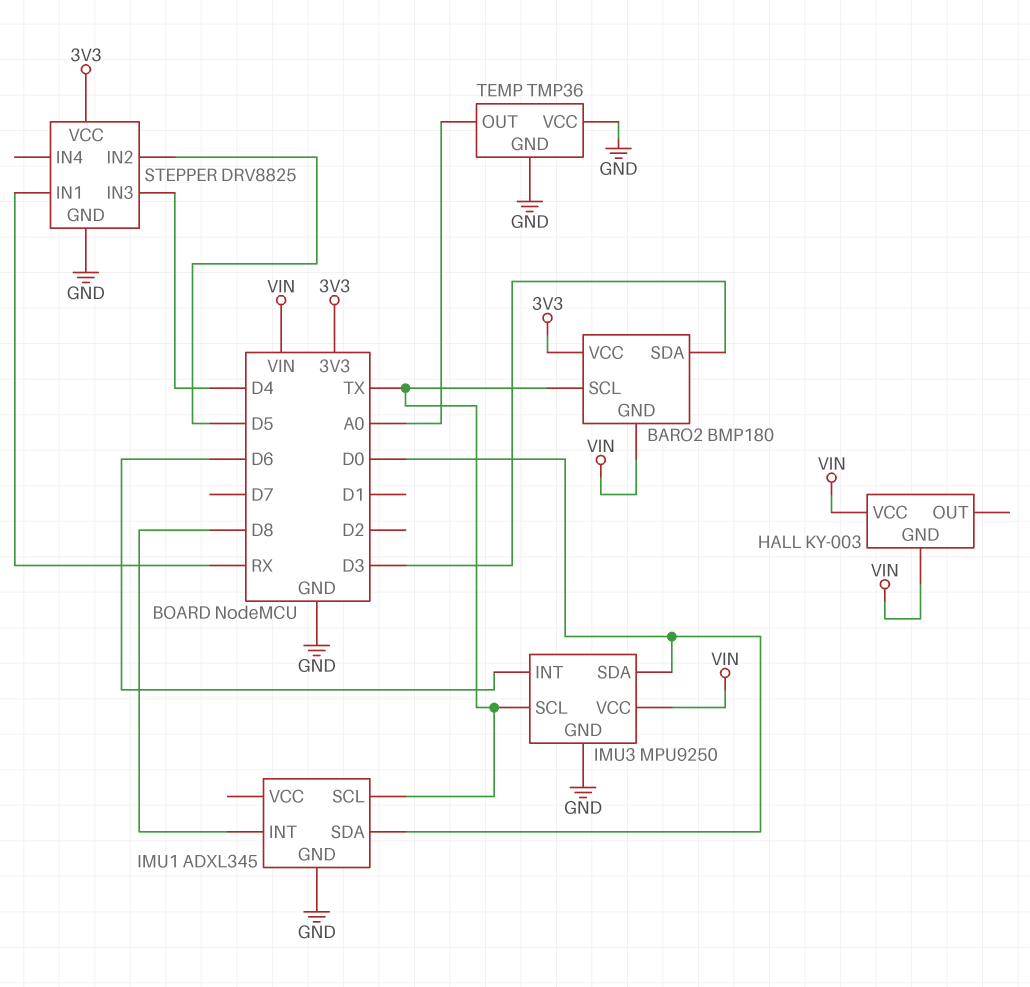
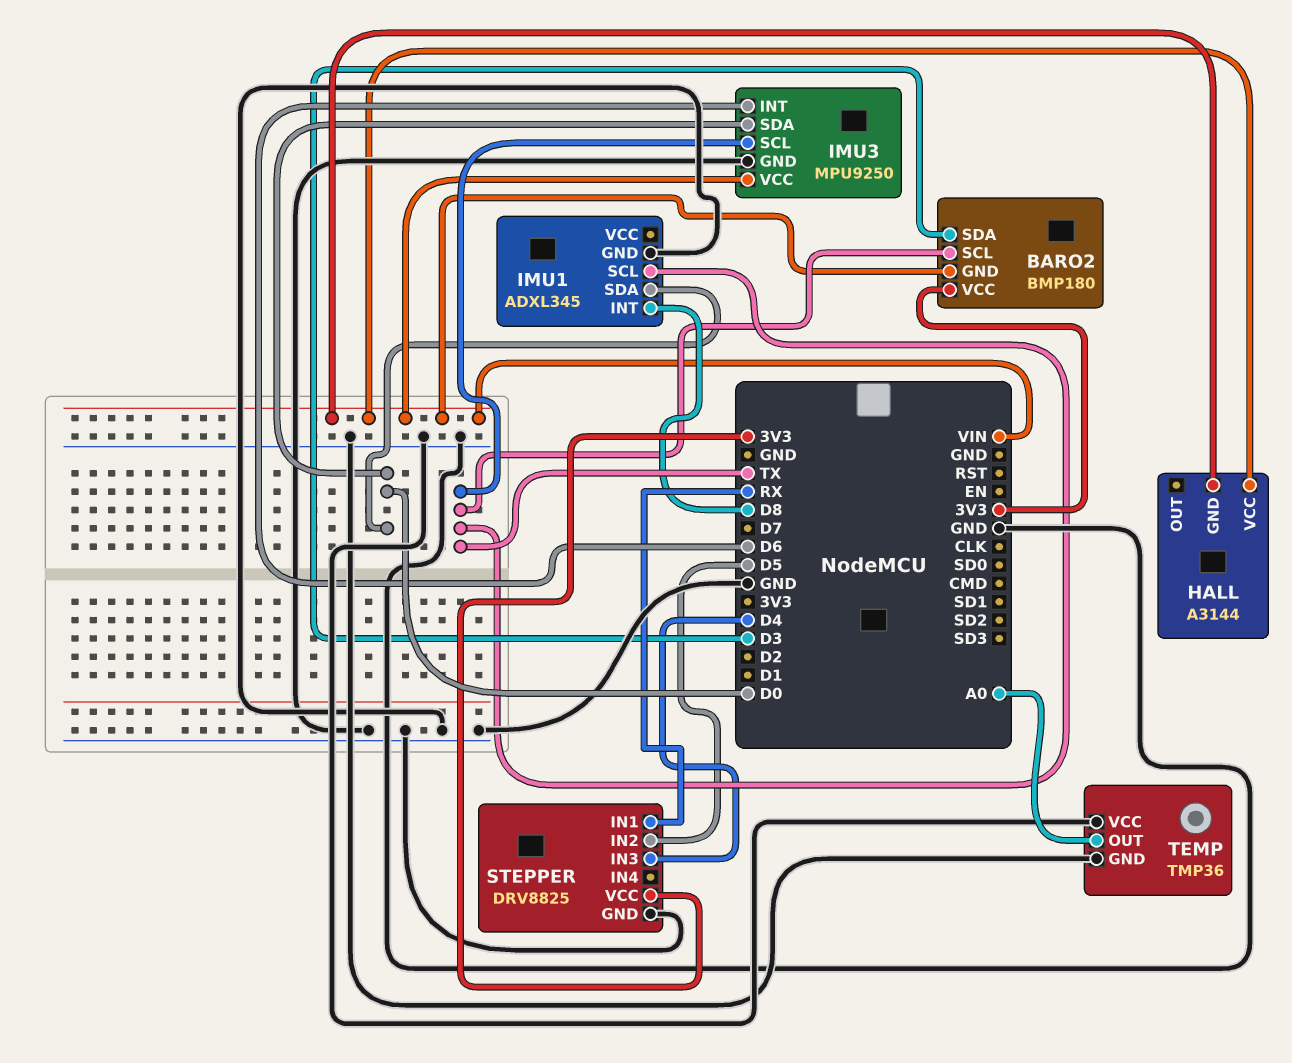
HALL: KY-003 -> A3144

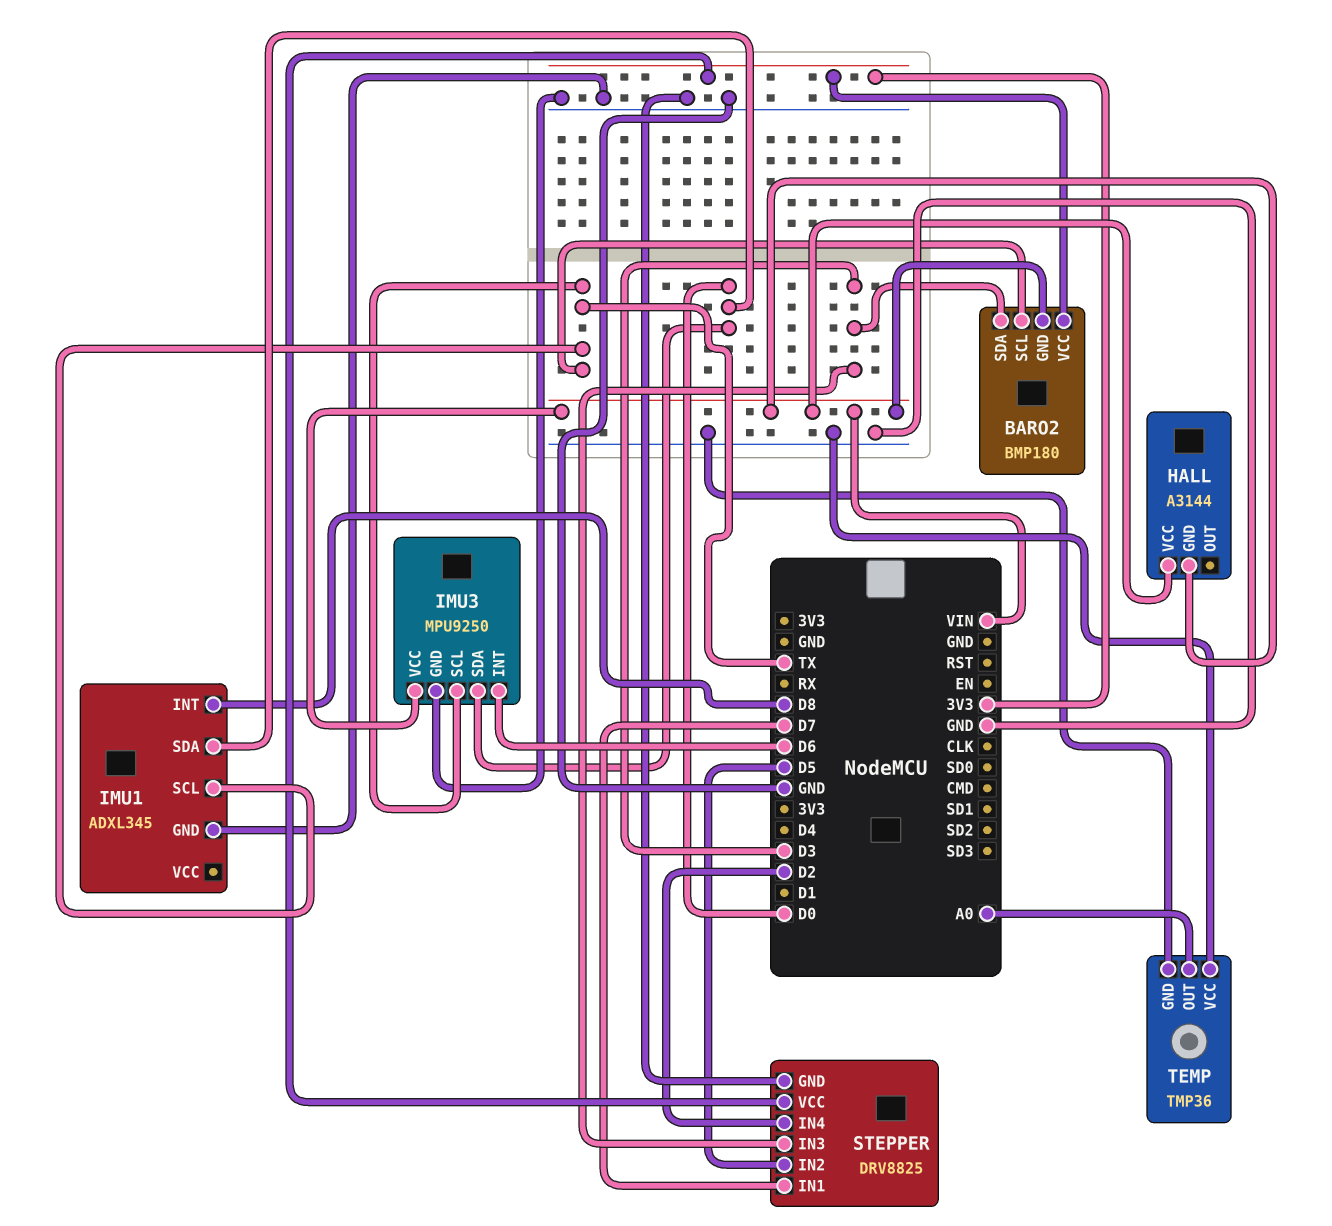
STEPPER pin IN1: RX -> D7
STEPPER pin IN3: D4 -> D3
STEPPER pin IN4: none -> D2

